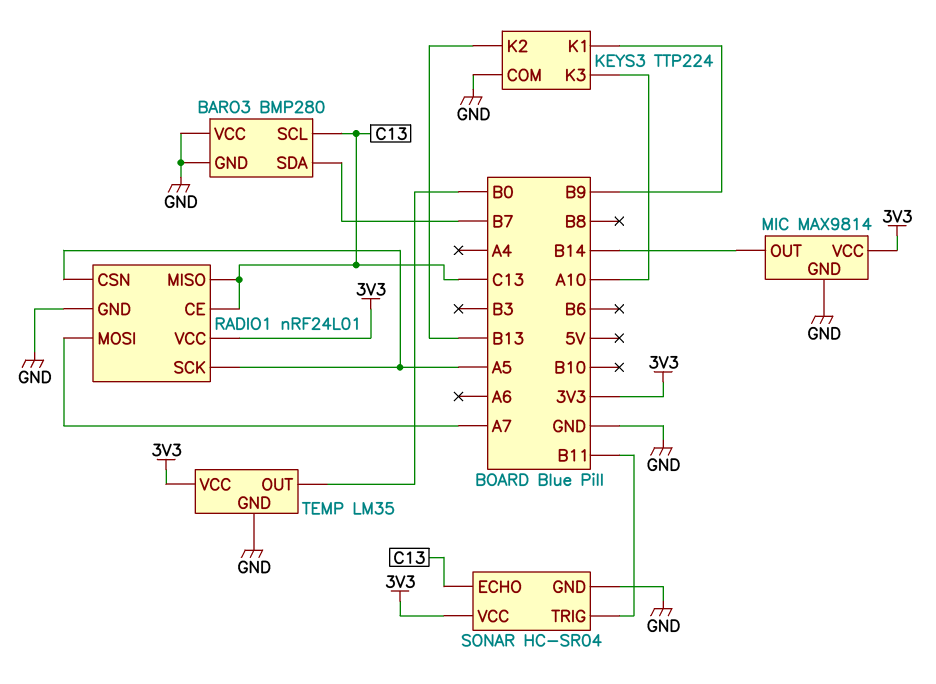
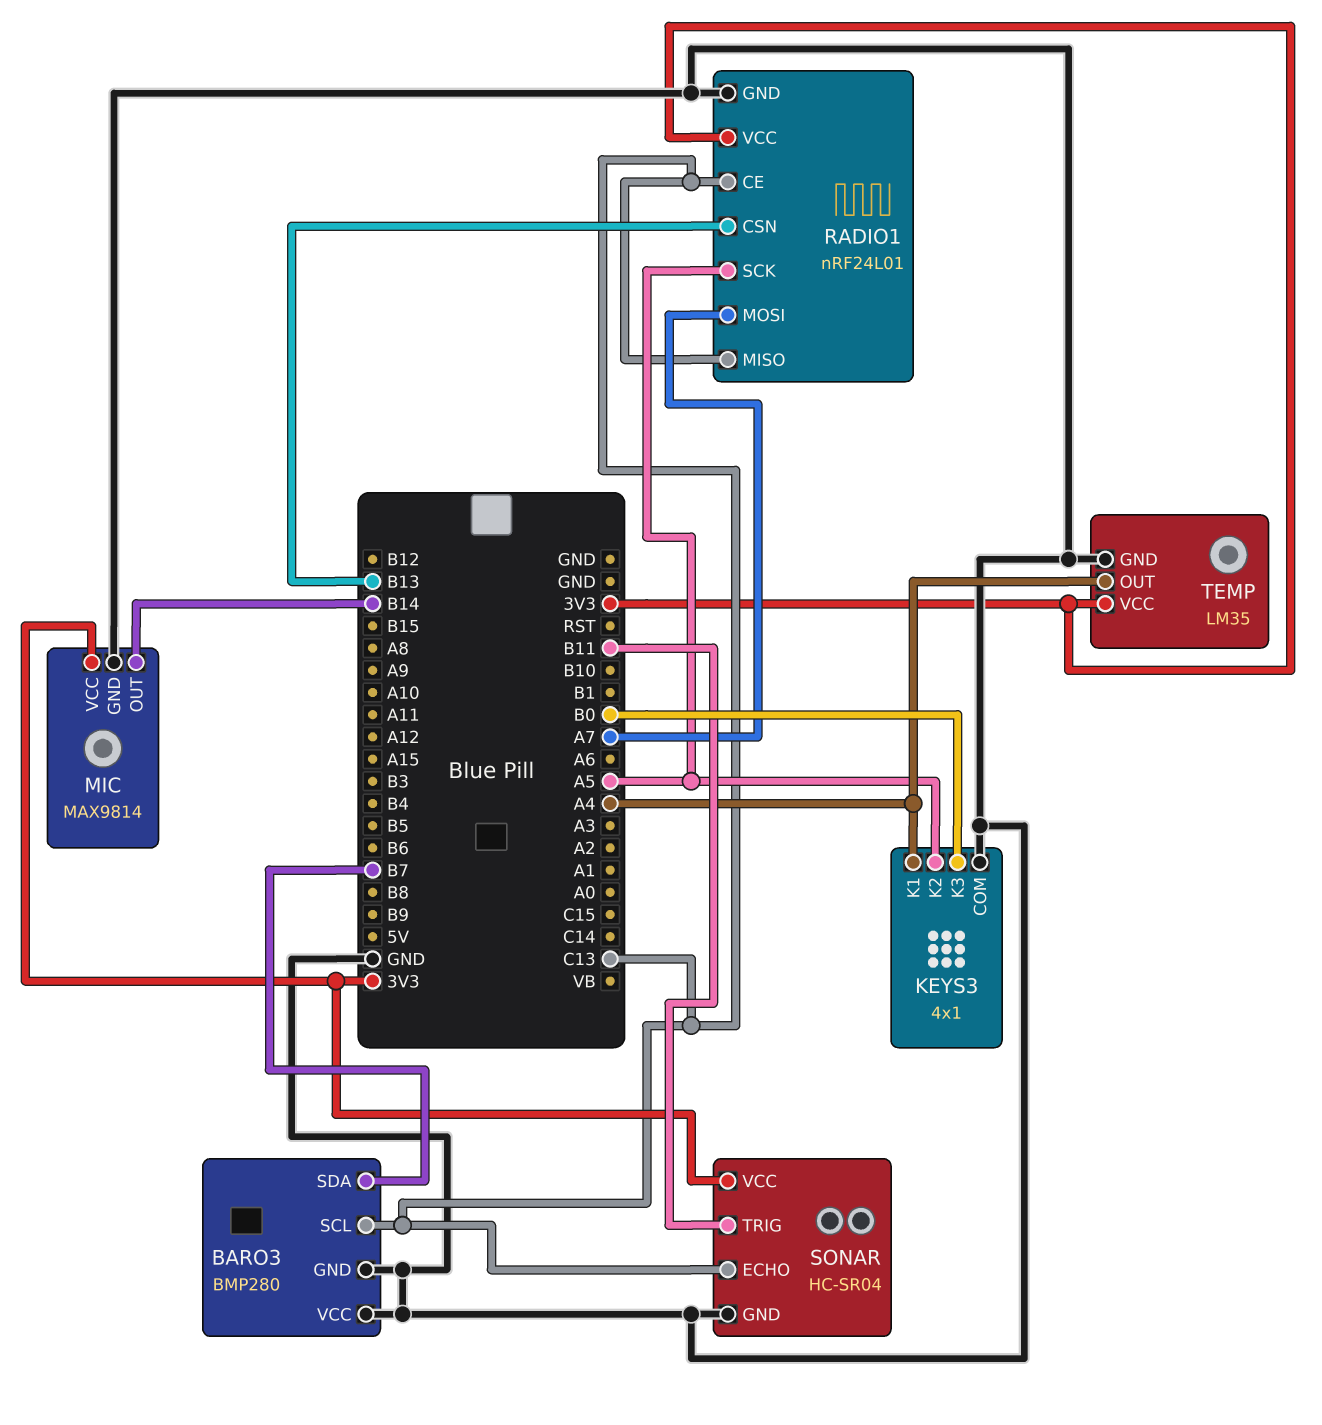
KEYS3: TTP224 -> 4x1
KEYS3 pin K1: B9 -> A4
KEYS3 pin K2: B13 -> A5
KEYS3 pin K3: A10 -> B0
RADIO1 pin CSN: A5 -> B13
TEMP pin OUT: B0 -> A4

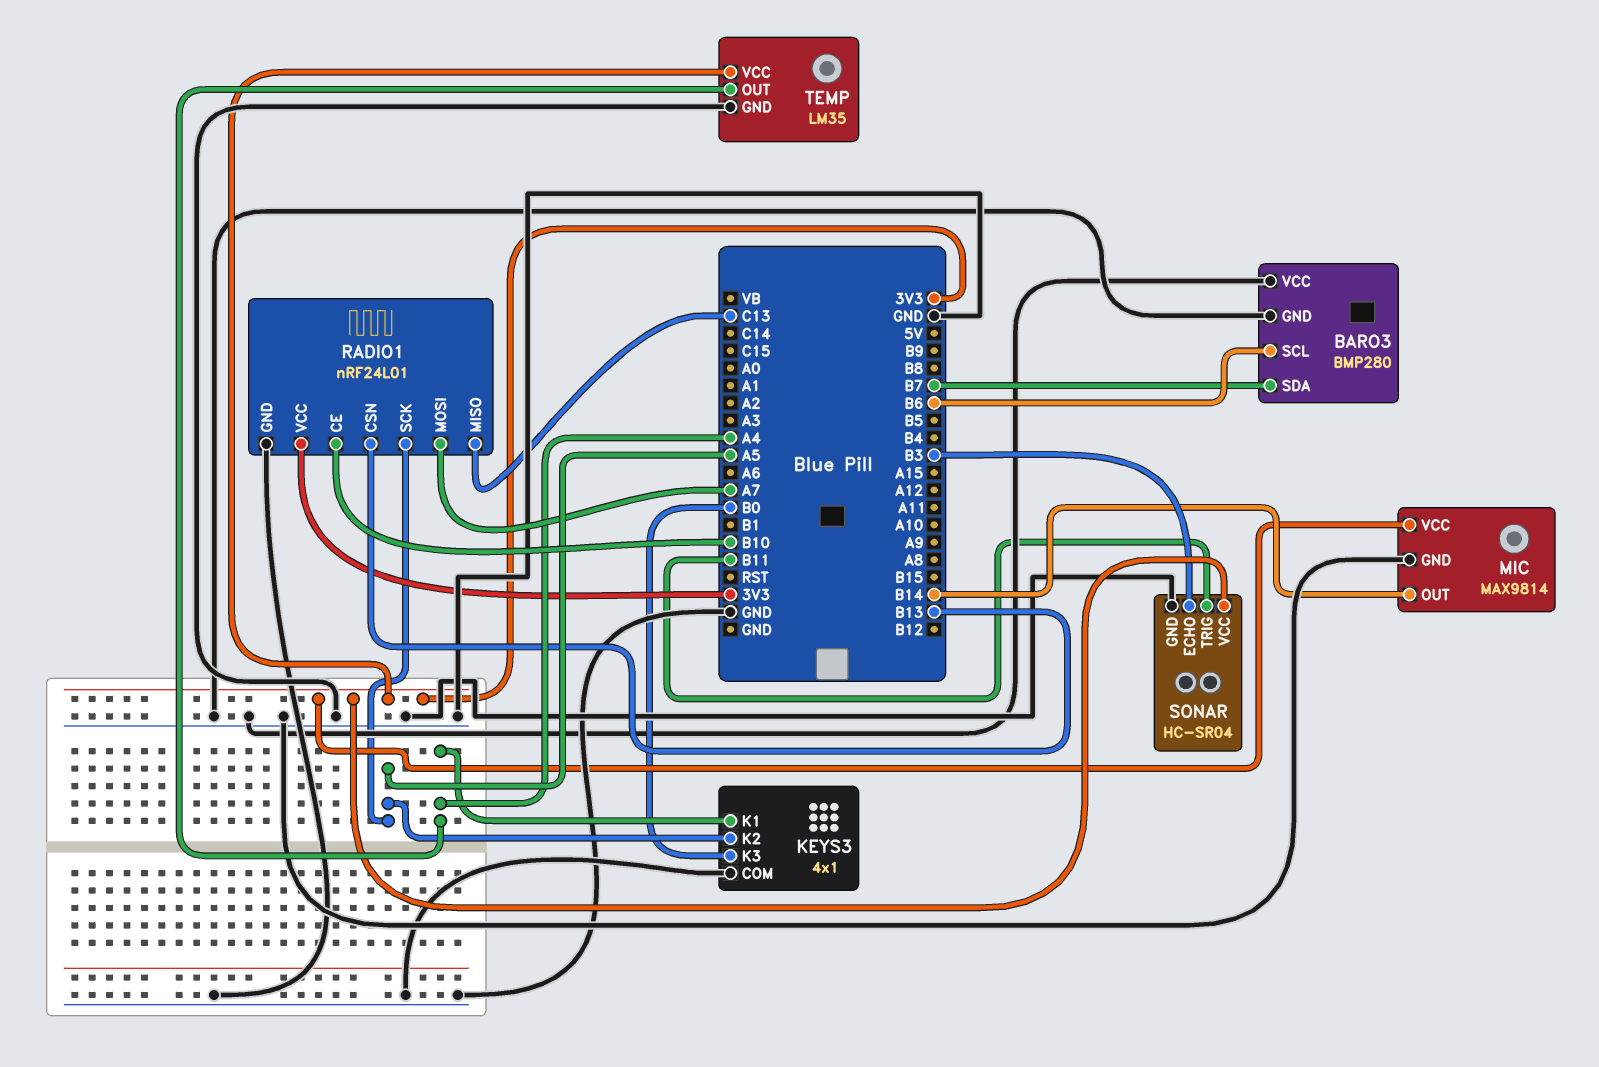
BARO3 pin SCL: C13 -> B6
RADIO1 pin CE: C13 -> B10
SONAR pin ECHO: C13 -> B3

